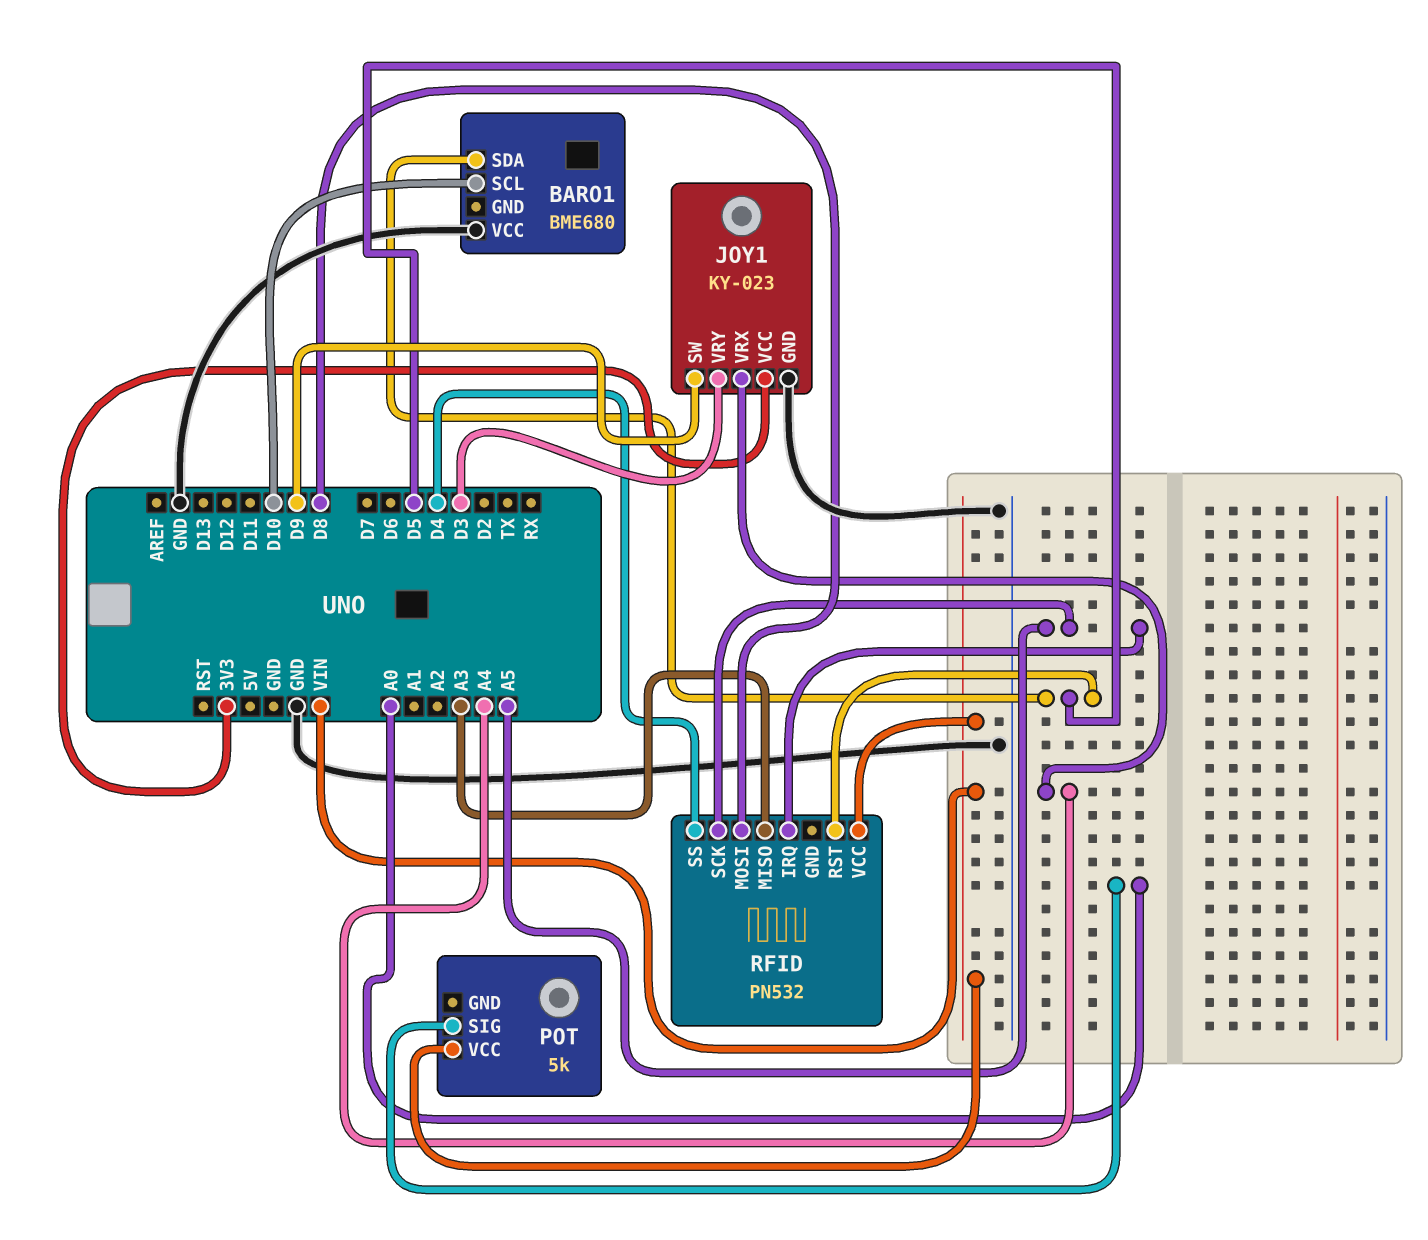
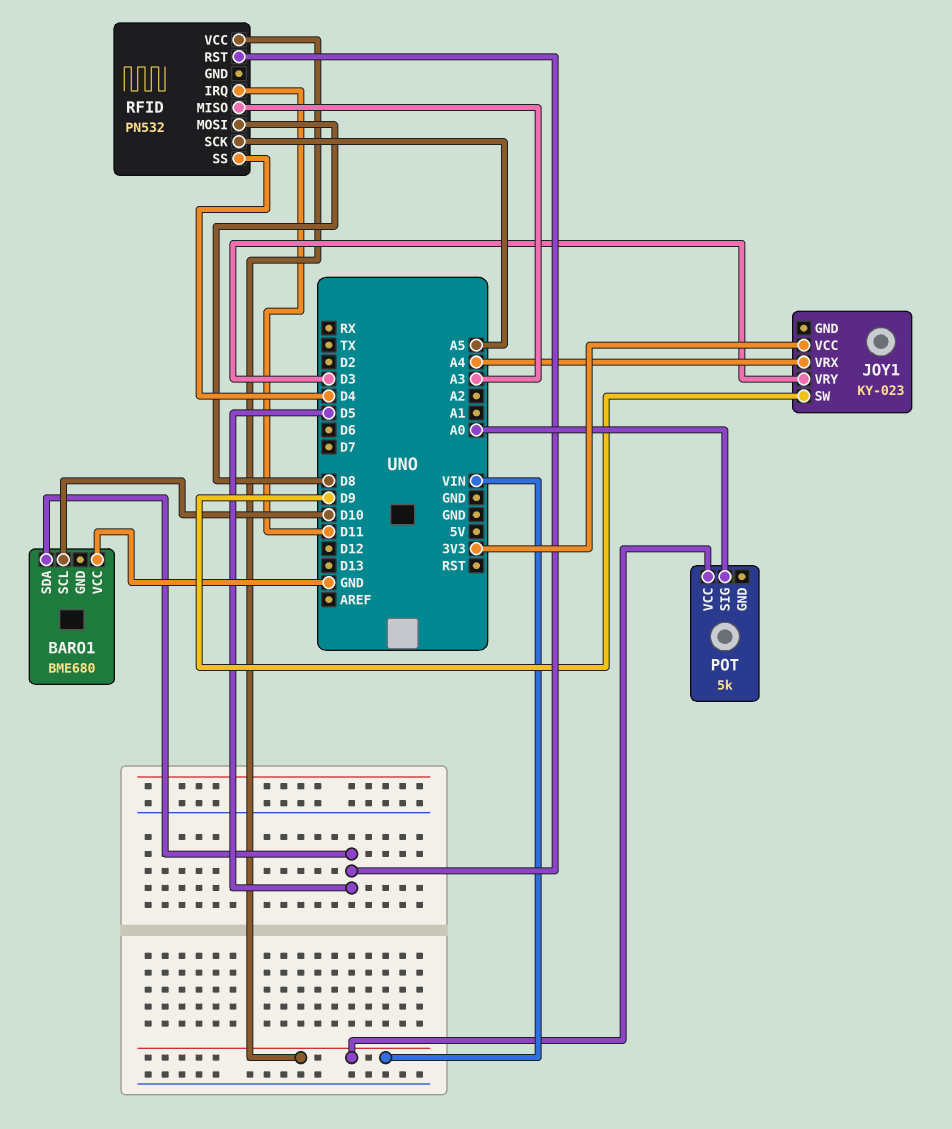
JOY1 pin GND: GND -> none
RFID pin IRQ: A5 -> D11

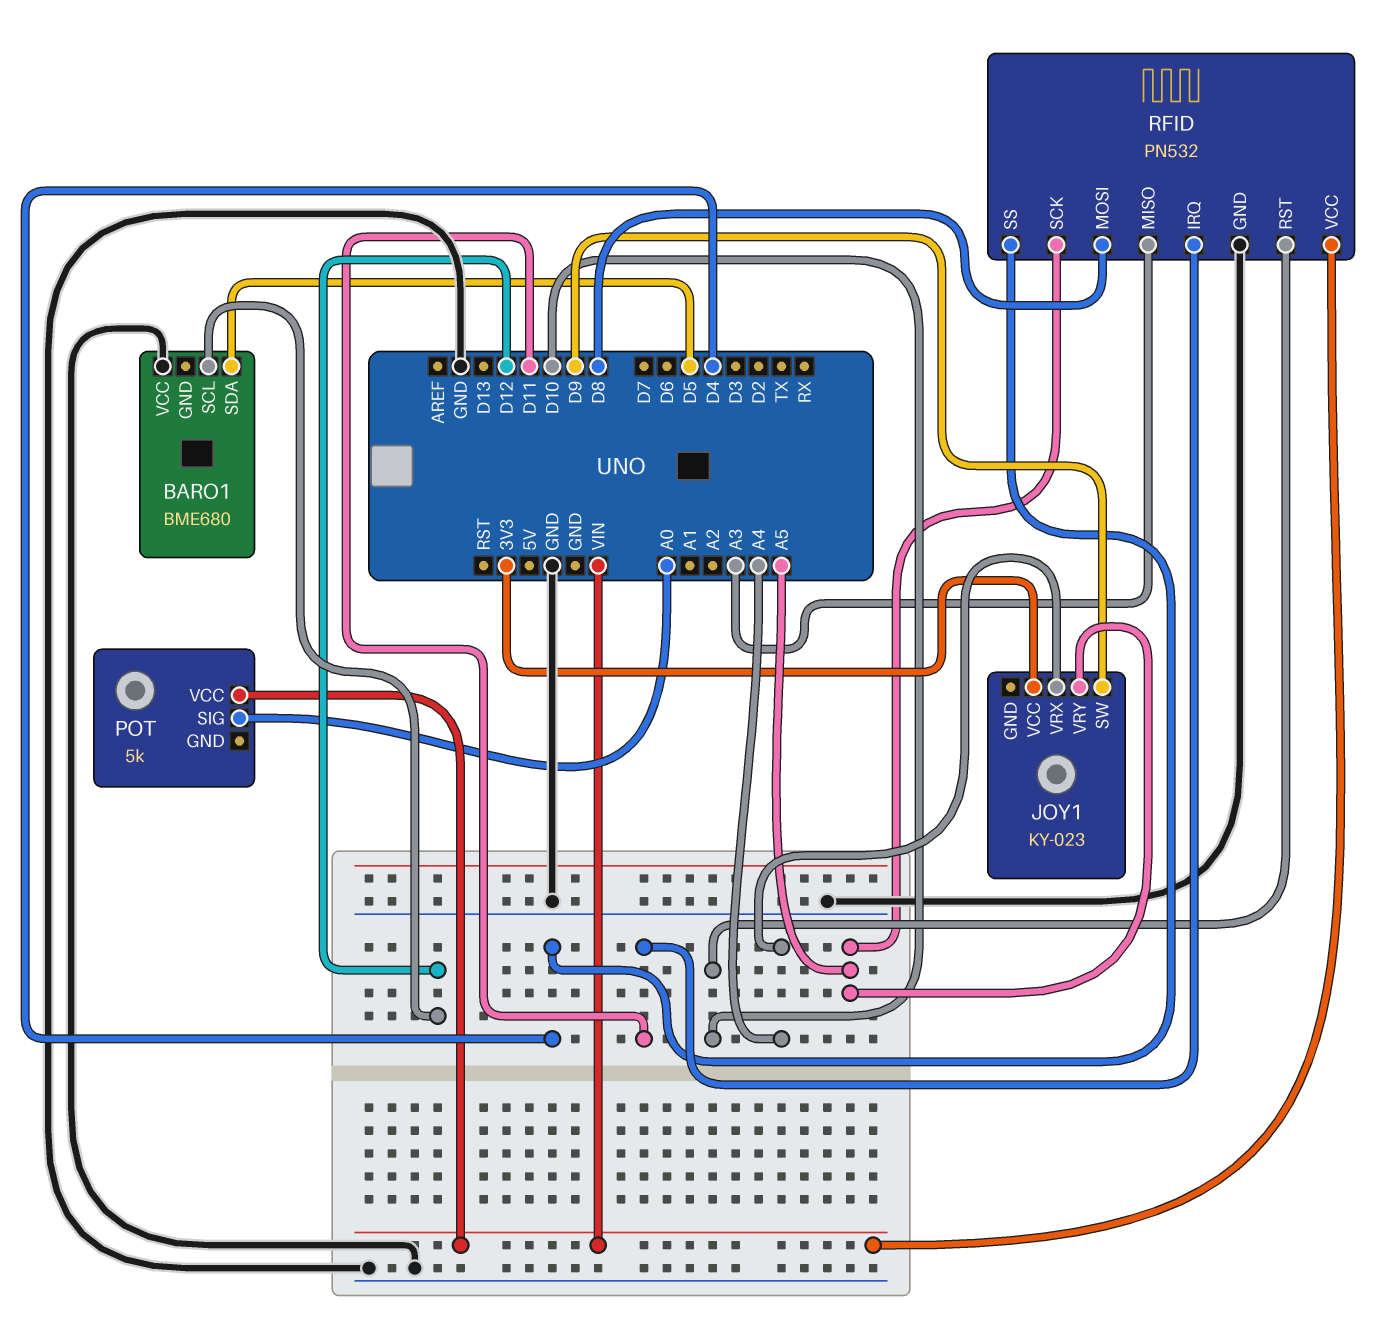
BARO1 pin SCL: D10 -> D12
JOY1 pin VRY: D3 -> A5
RFID pin GND: none -> GND
RFID pin RST: D5 -> D10

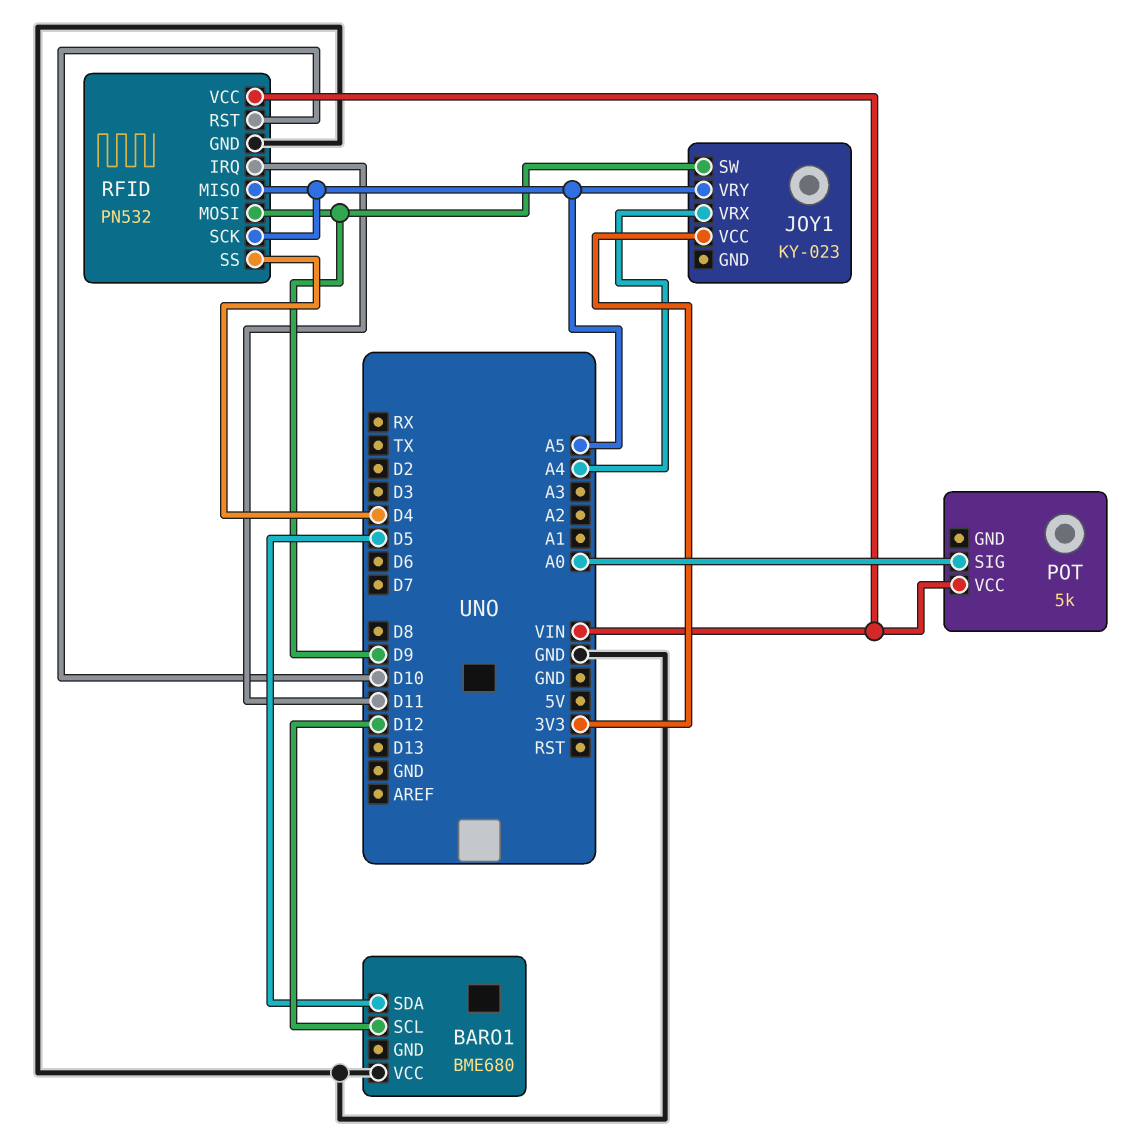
RFID pin MISO: A3 -> A5
RFID pin MOSI: D8 -> D9

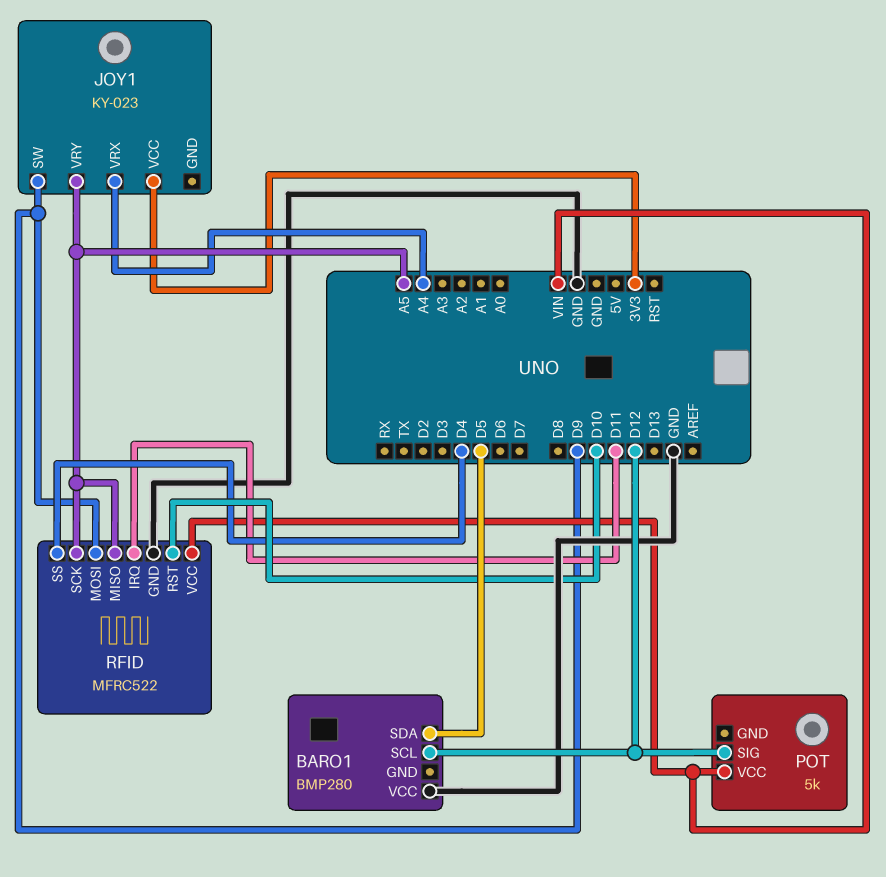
BARO1: BME680 -> BMP280
POT pin SIG: A0 -> D12
RFID: PN532 -> MFRC522

